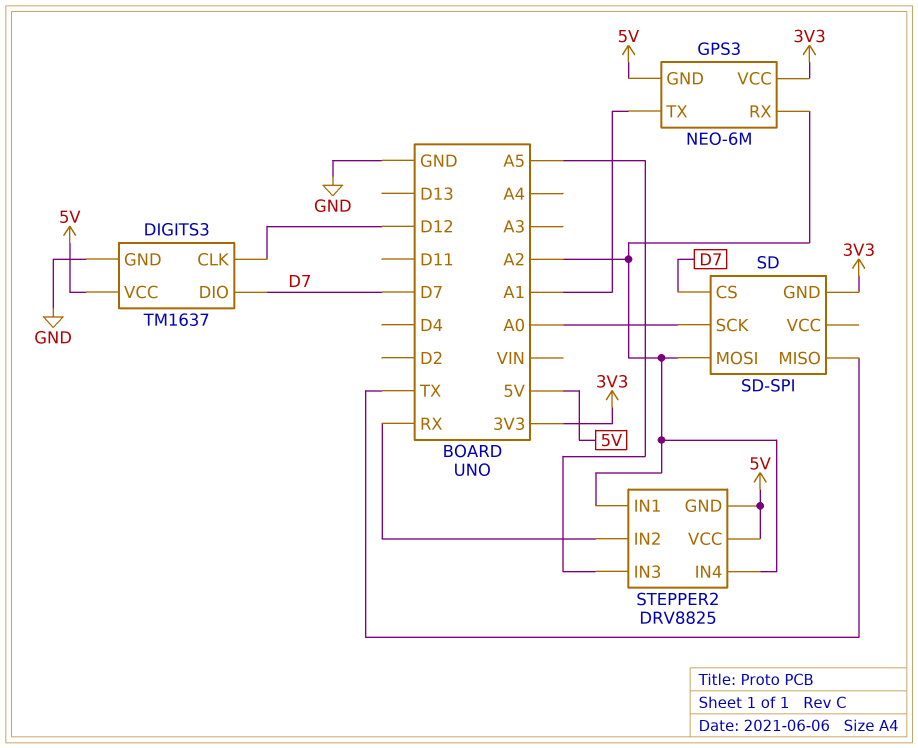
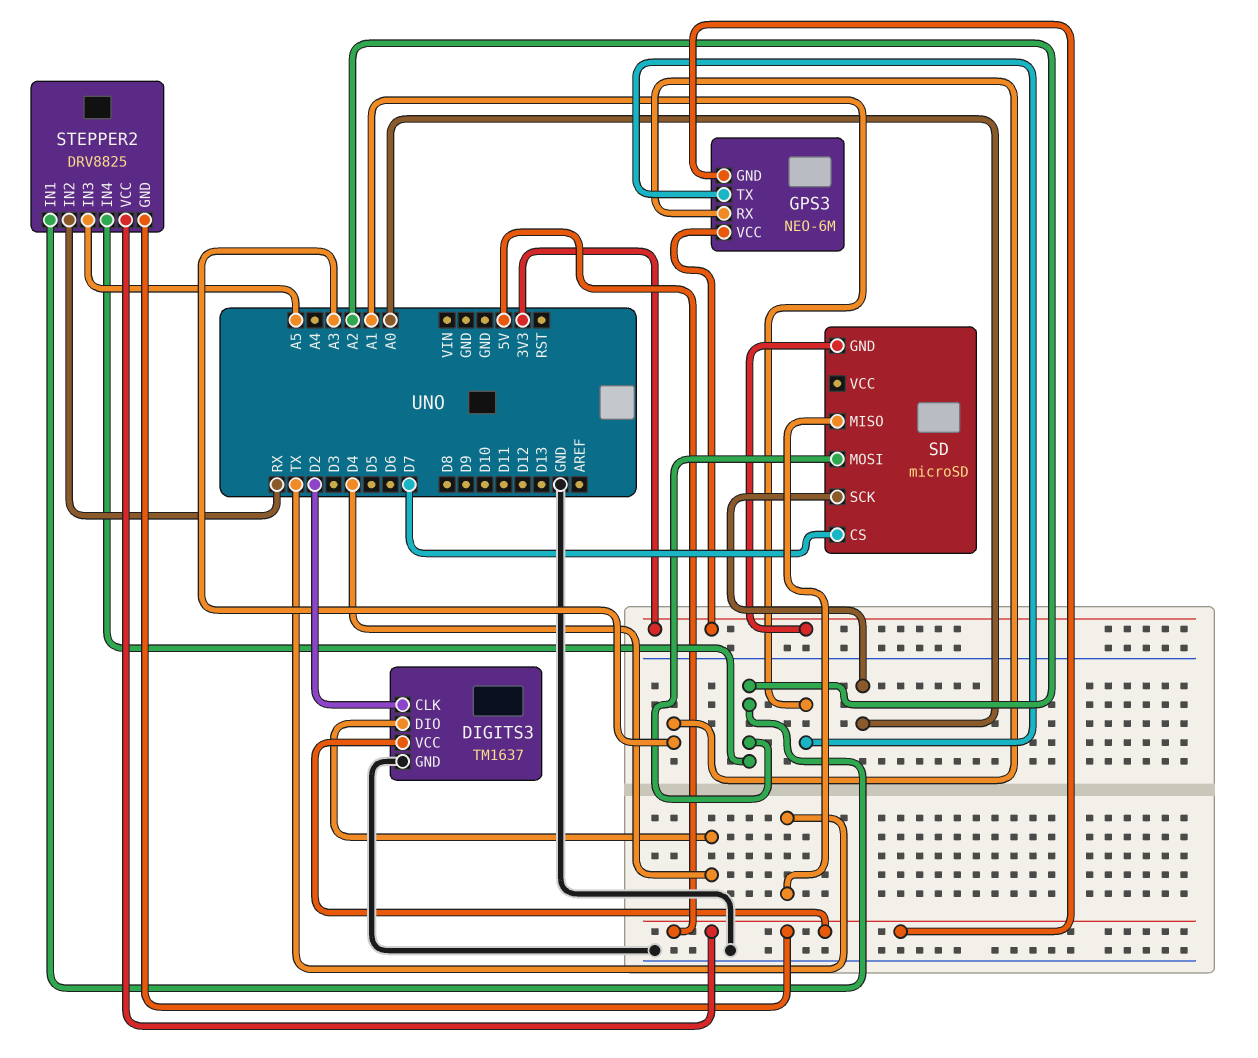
DIGITS3 pin CLK: D12 -> D2
DIGITS3 pin DIO: D7 -> D4
GPS3 pin RX: A2 -> A3
SD: SD-SPI -> microSD

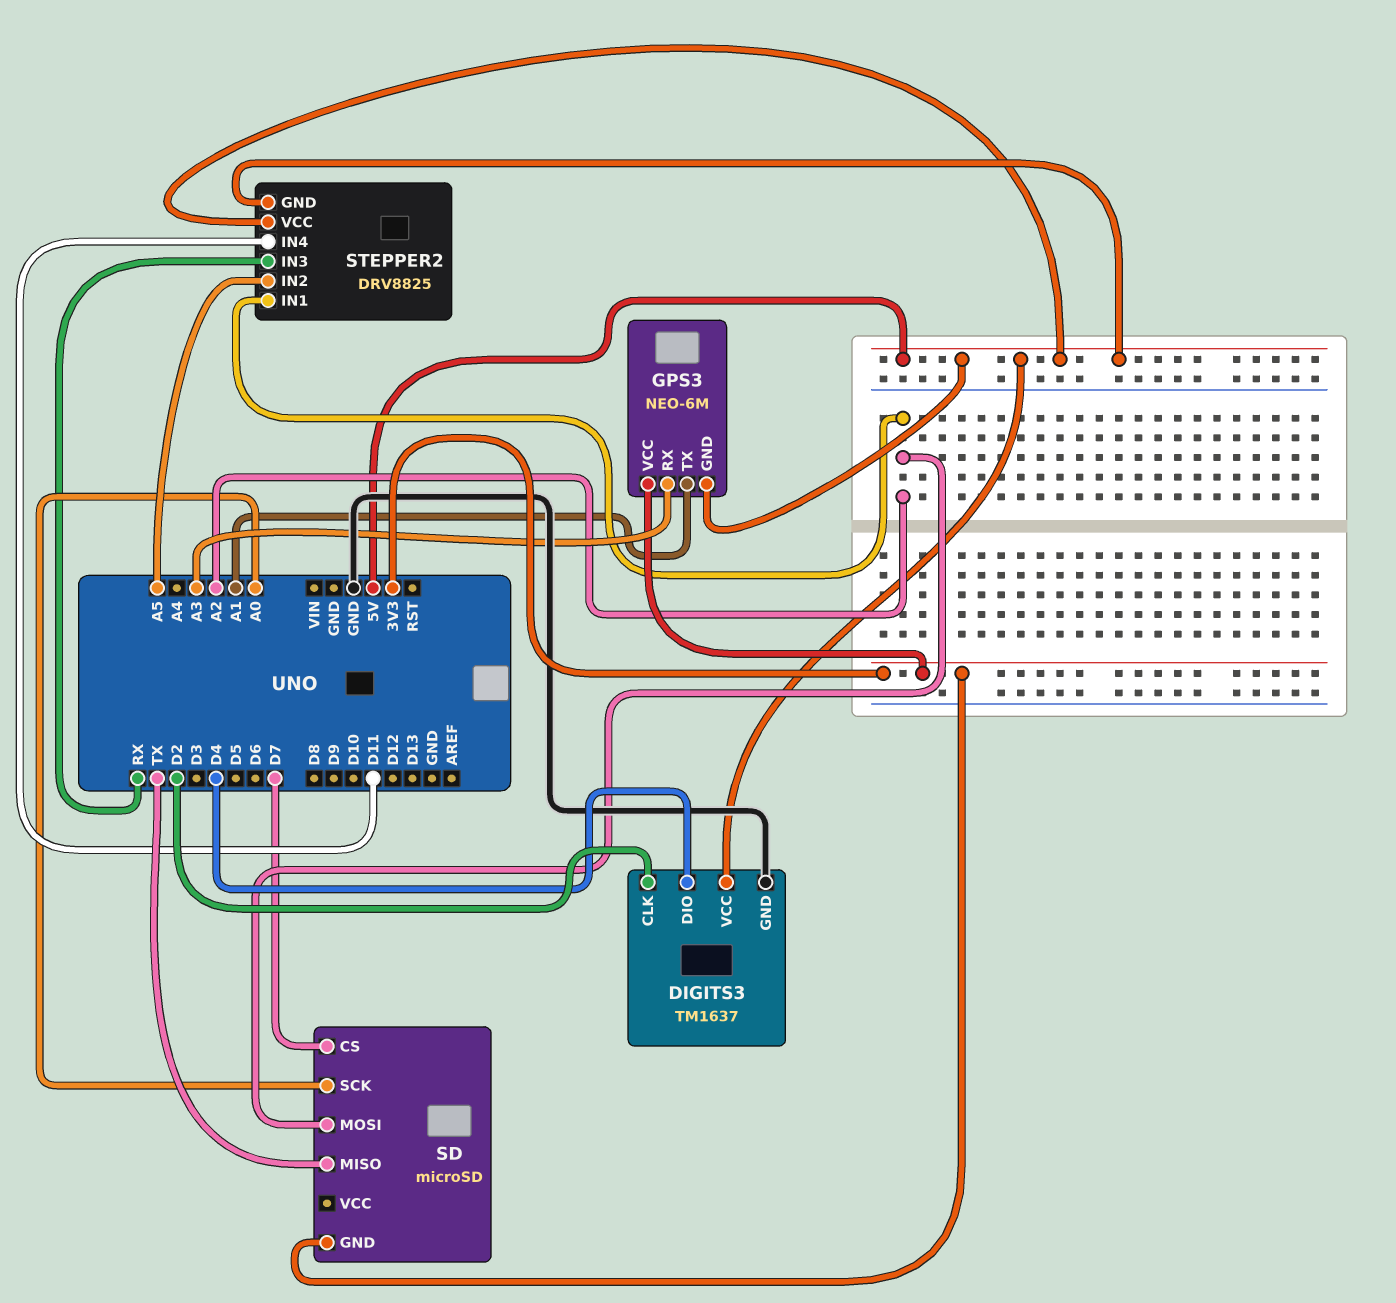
STEPPER2 pin IN2: RX -> A5
STEPPER2 pin IN3: A5 -> RX
STEPPER2 pin IN4: A2 -> D11

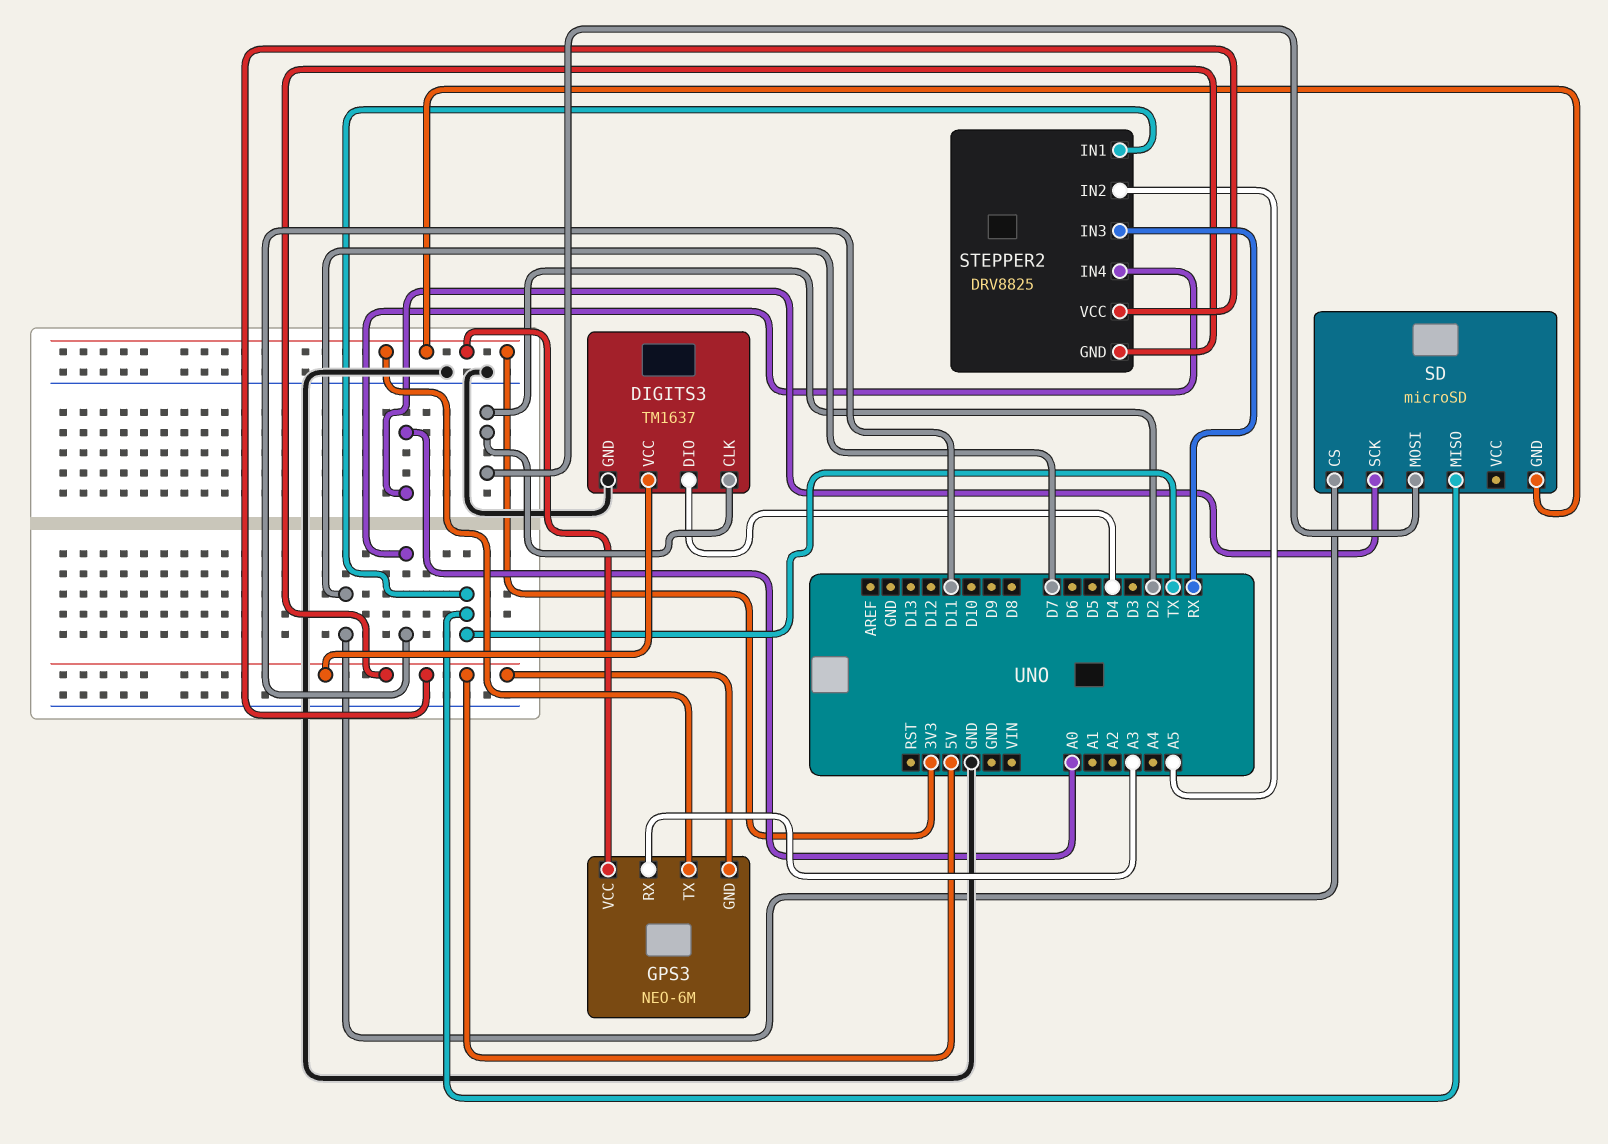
GPS3 pin TX: A1 -> 3V3
SD pin MOSI: A2 -> D2
STEPPER2 pin IN1: A2 -> TX

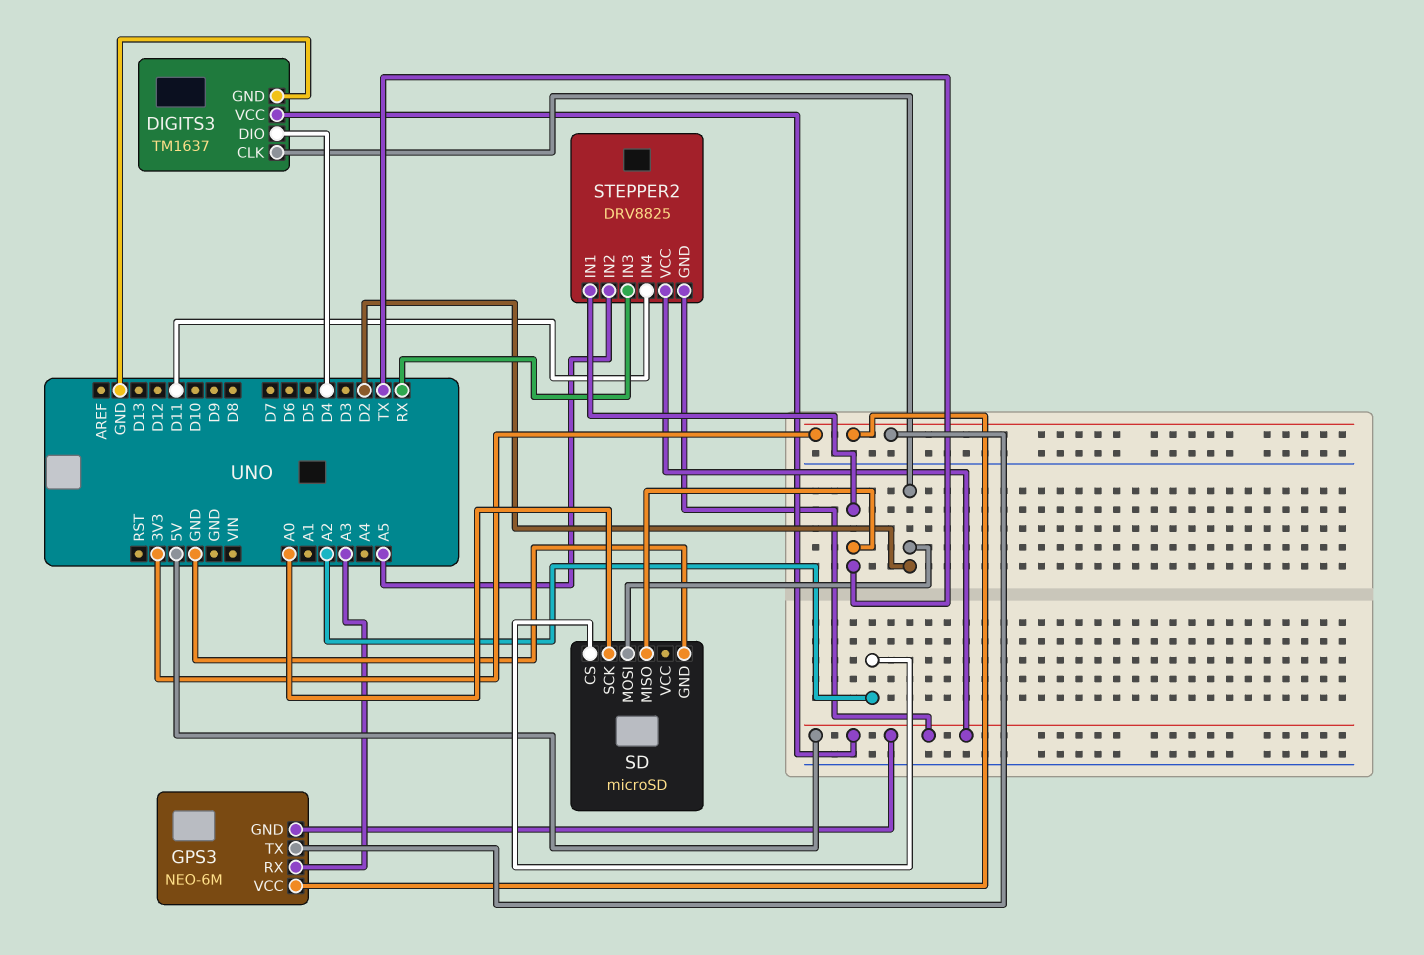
SD pin CS: D7 -> A2
SD pin GND: 3V3 -> GND

